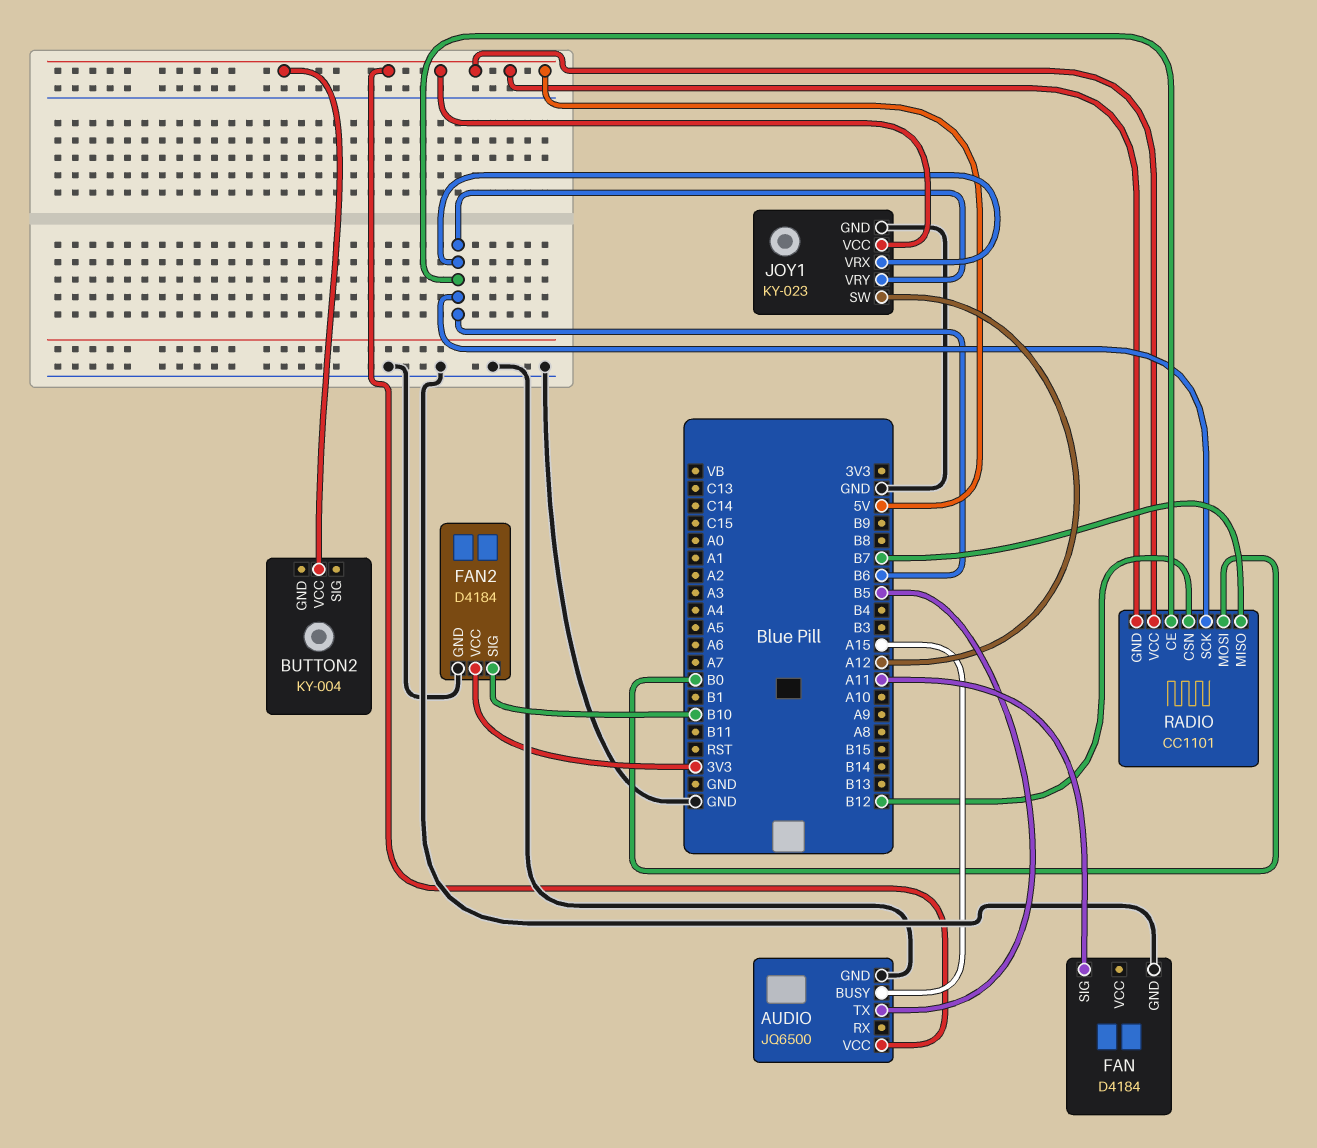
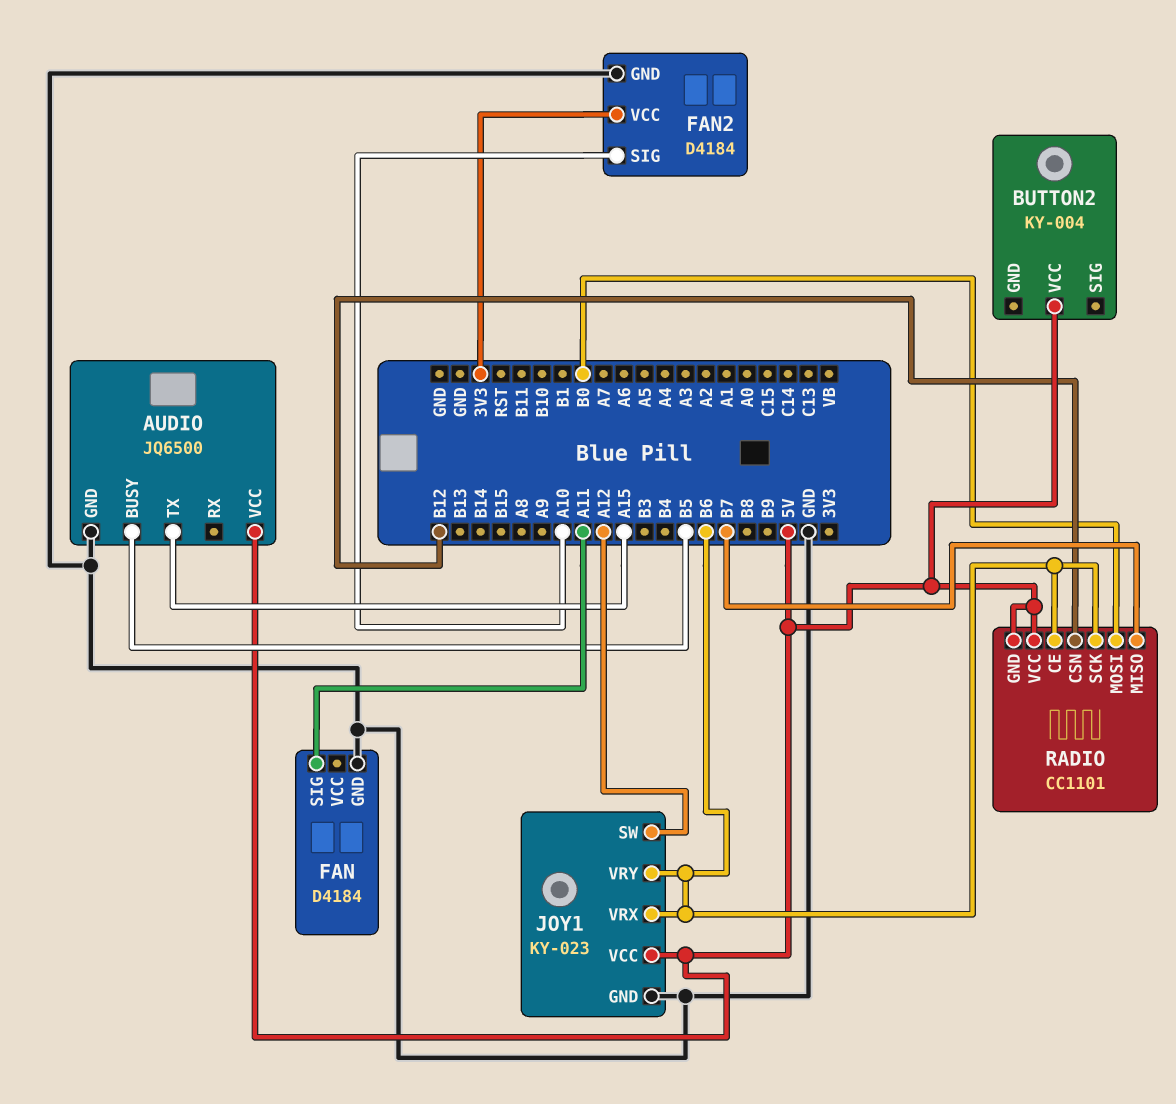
AUDIO pin BUSY: A15 -> B5
AUDIO pin TX: B5 -> A15
FAN2 pin SIG: B10 -> A10

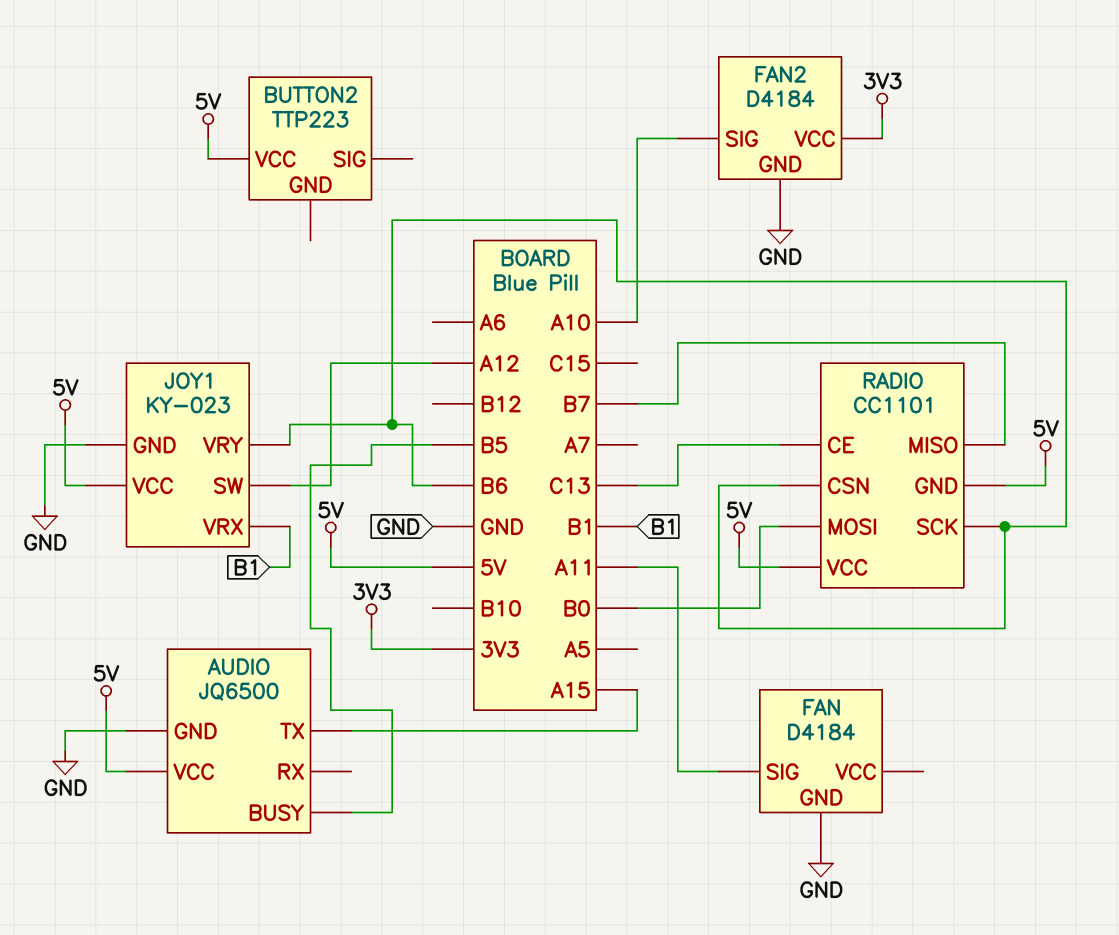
BUTTON2: KY-004 -> TTP223
JOY1 pin VRX: B6 -> B1
RADIO pin CE: B6 -> C13
RADIO pin CSN: B12 -> B6

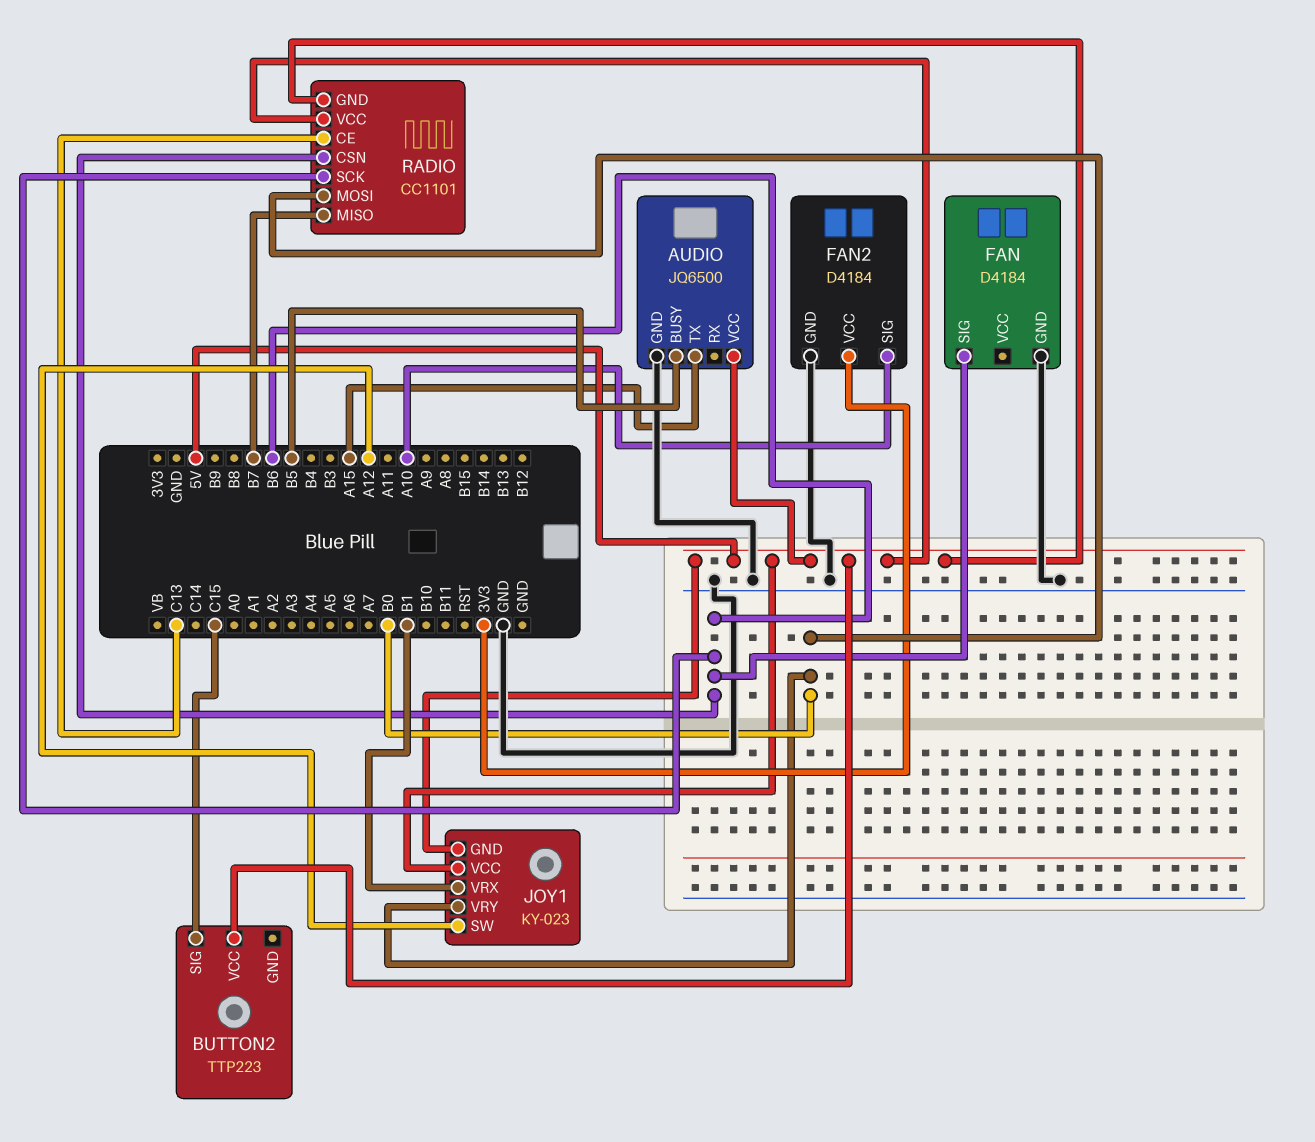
BUTTON2 pin SIG: none -> C15
FAN pin SIG: A11 -> B6
JOY1 pin GND: GND -> 5V
JOY1 pin VRY: B6 -> B0

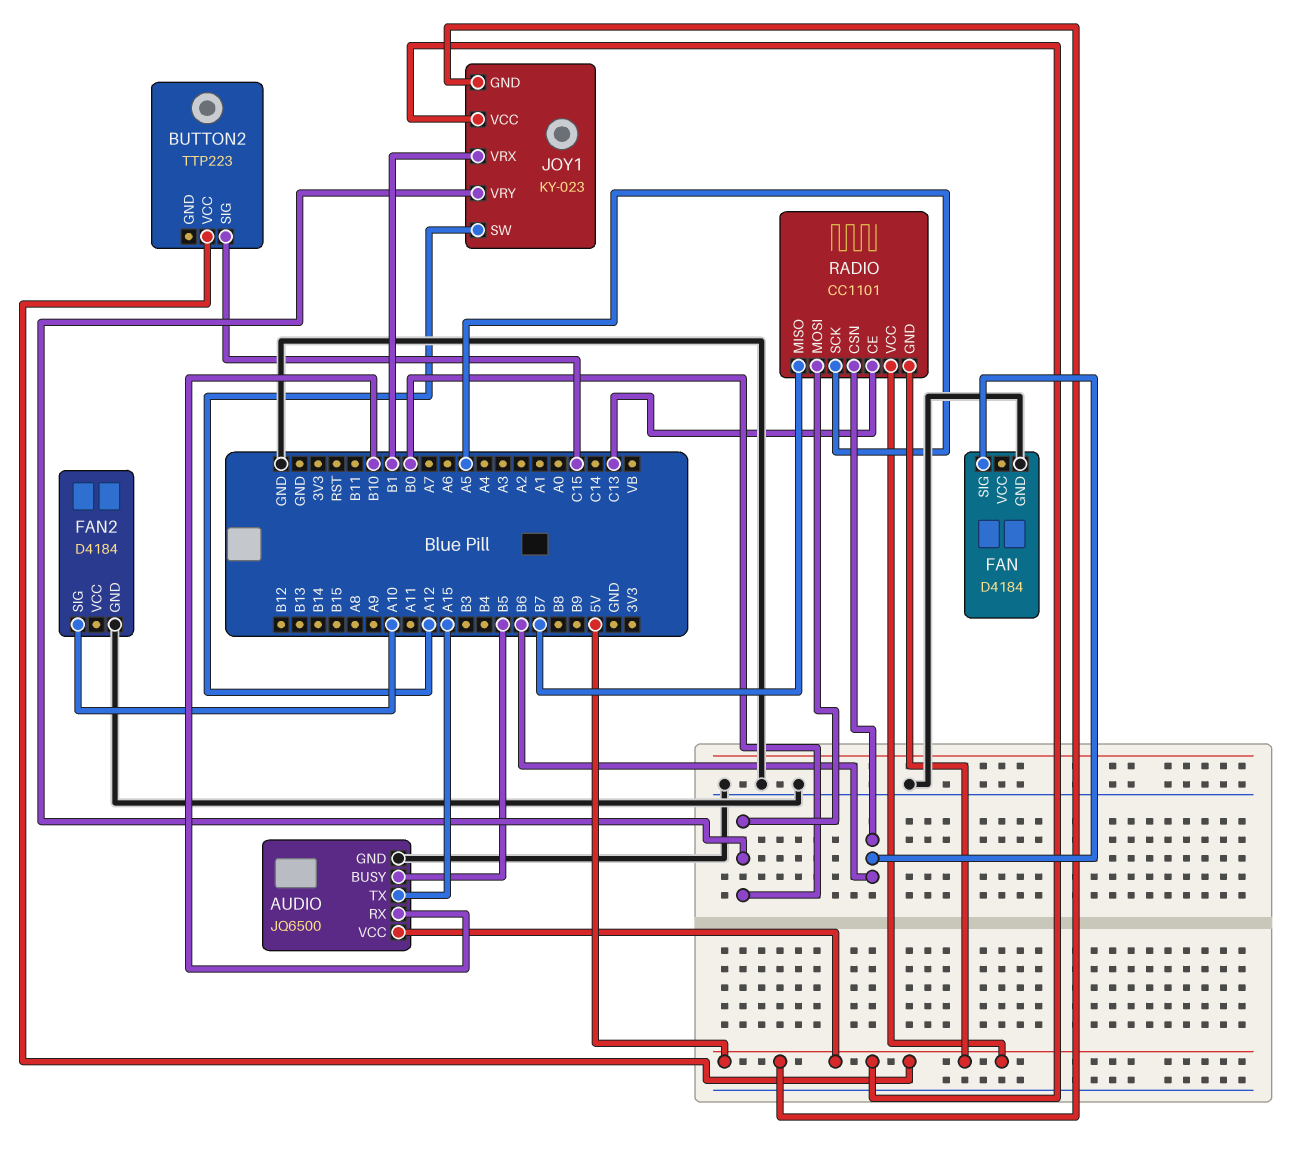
AUDIO pin RX: none -> B10
FAN2 pin VCC: 3V3 -> none
RADIO pin SCK: B6 -> A5

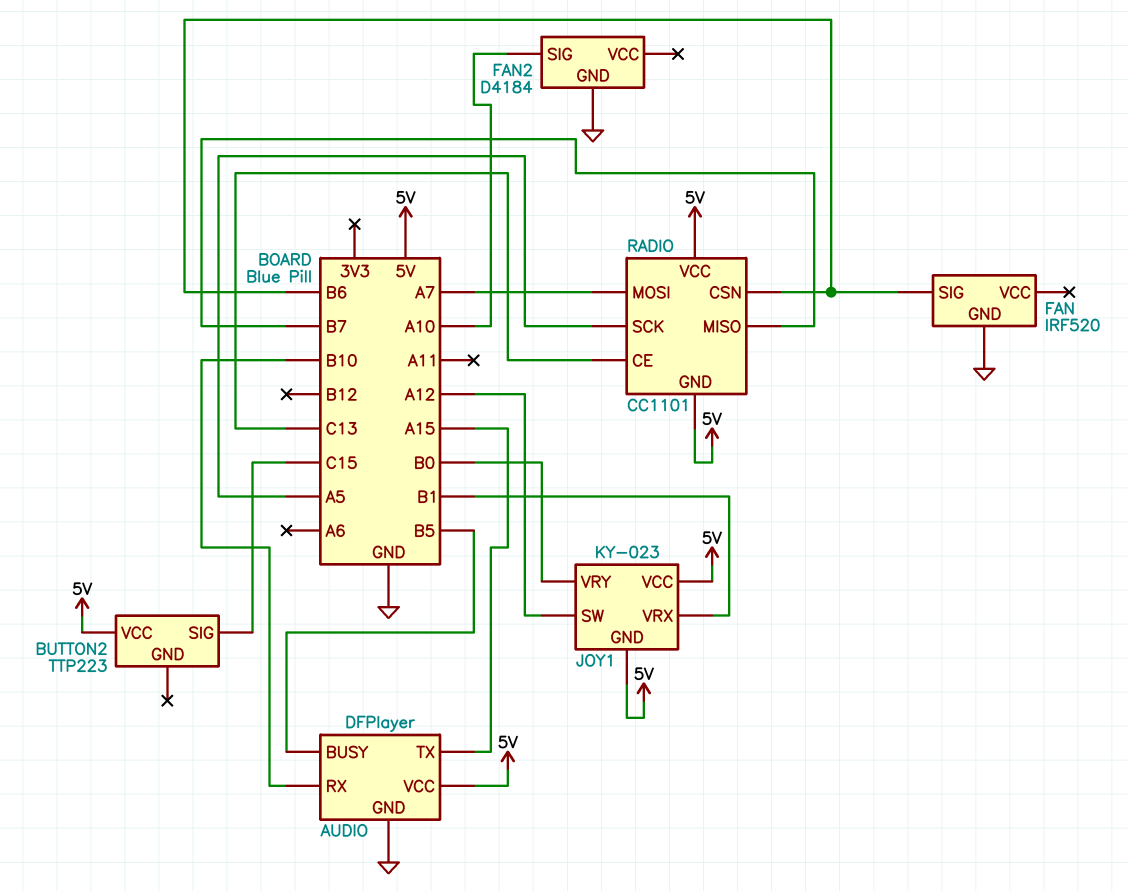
AUDIO: JQ6500 -> DFPlayer
FAN: D4184 -> IRF520
RADIO pin MOSI: B0 -> A7

